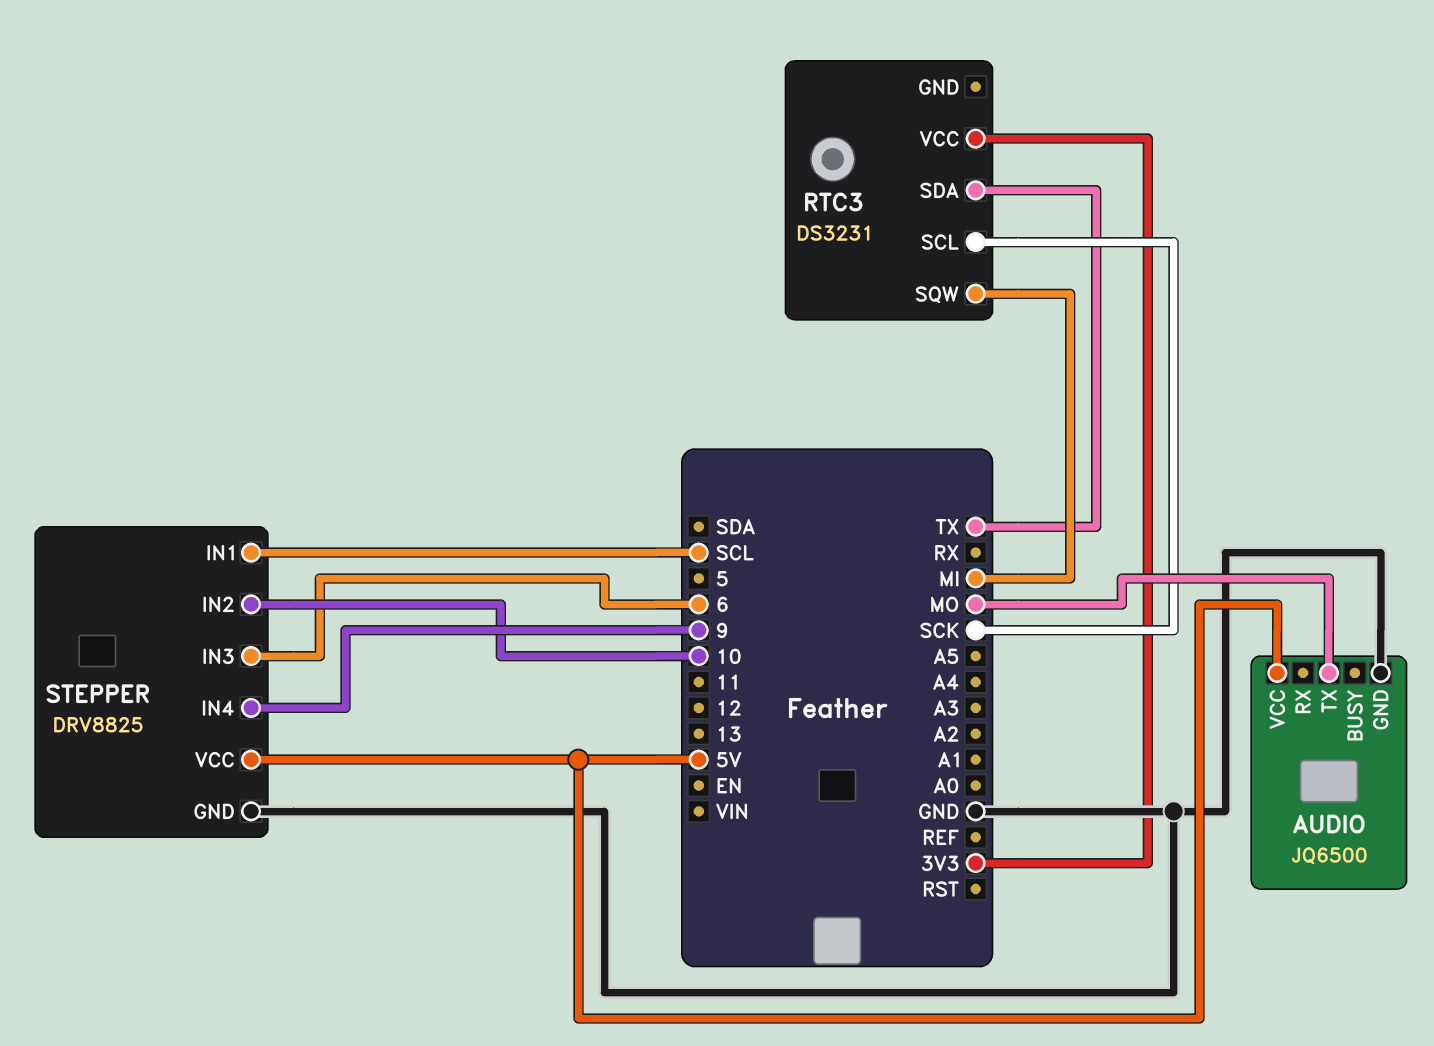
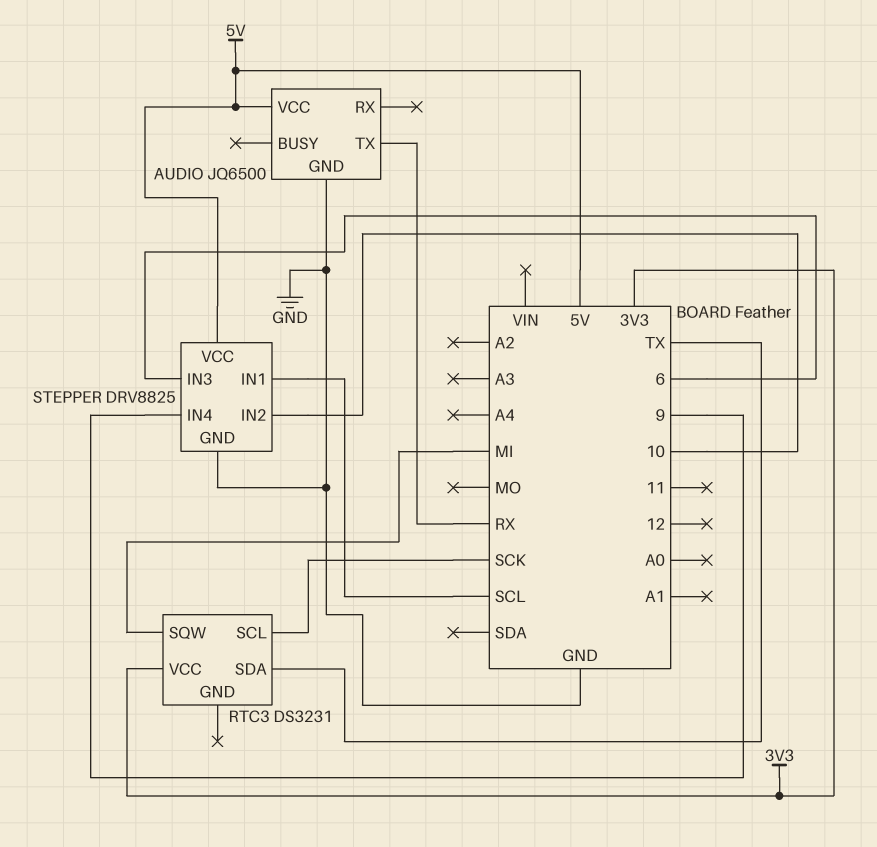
AUDIO pin TX: MO -> RX

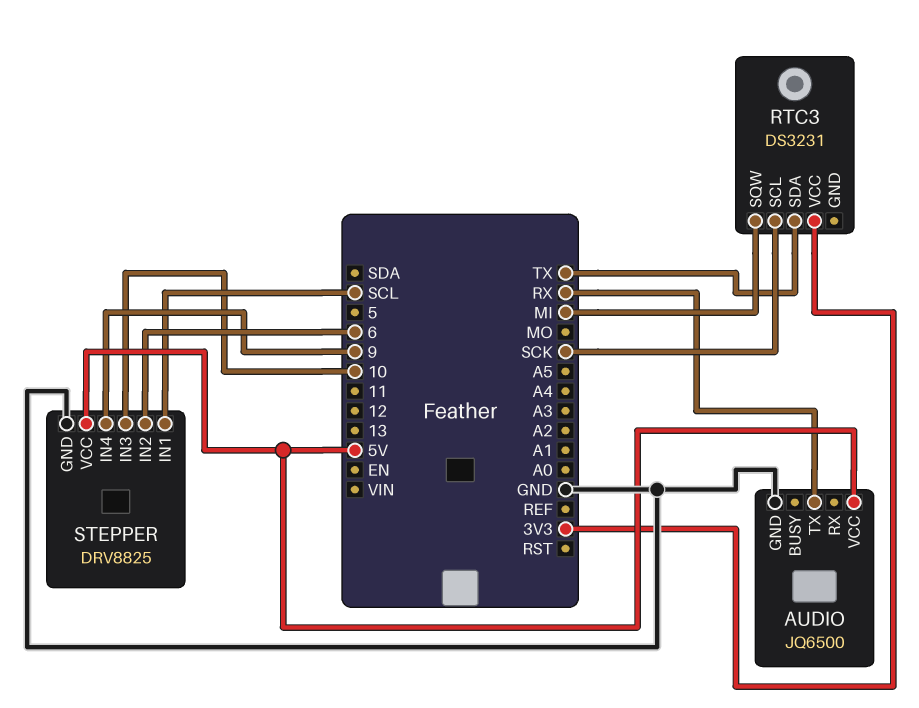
STEPPER pin IN2: 10 -> 6
STEPPER pin IN3: 6 -> 10

